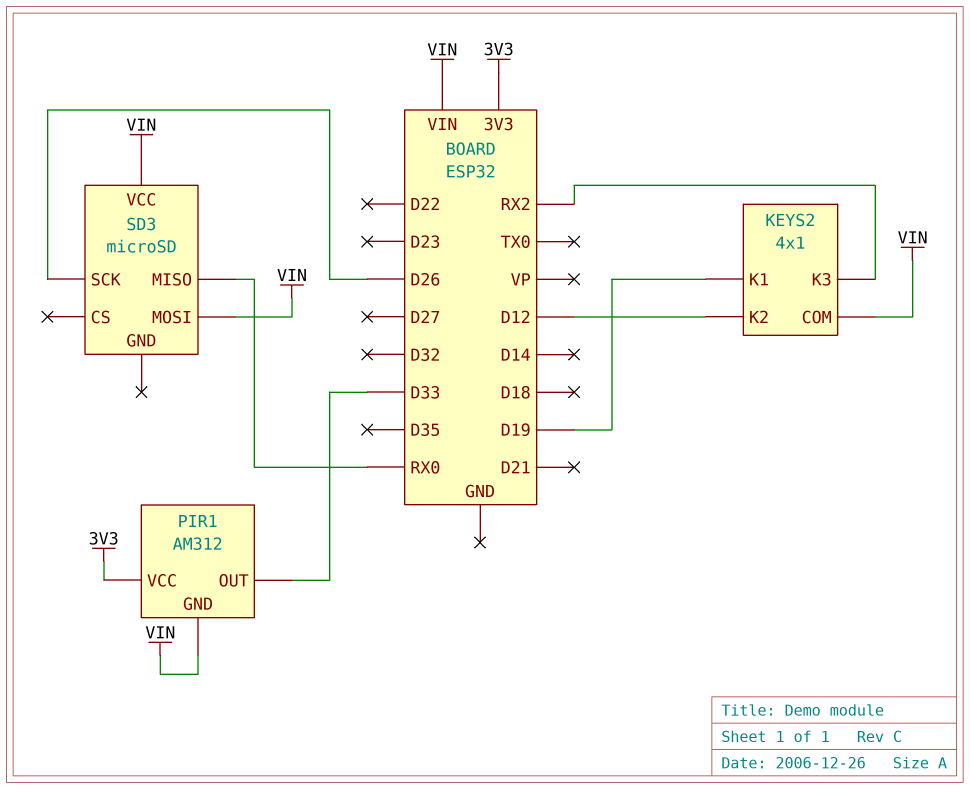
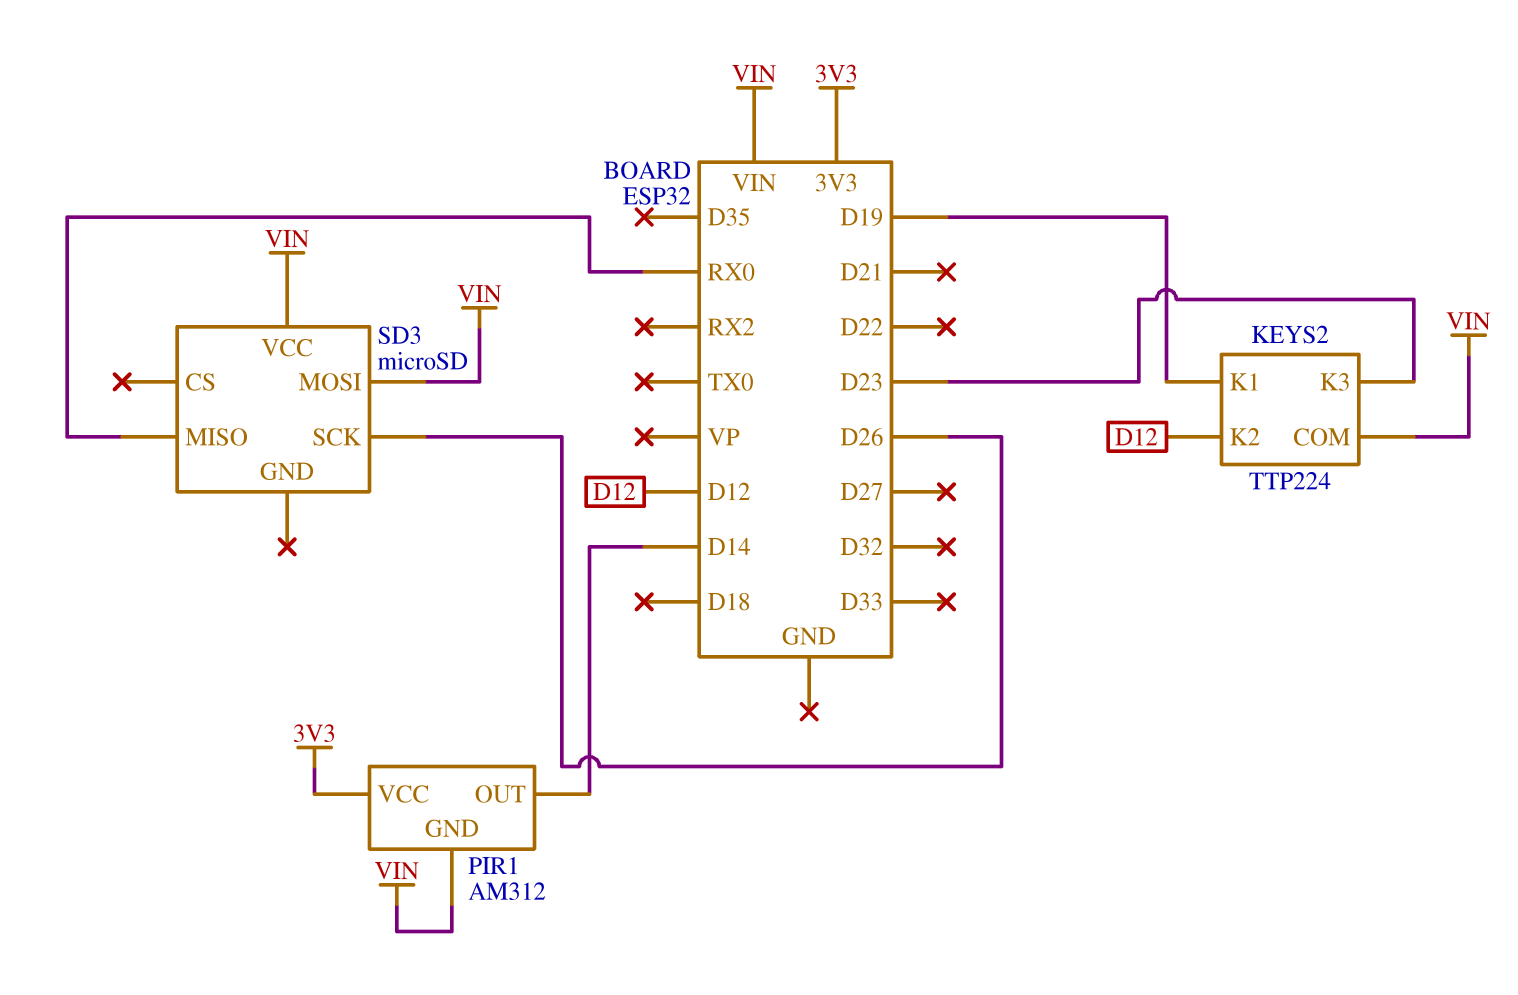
KEYS2: 4x1 -> TTP224
KEYS2 pin K3: RX2 -> D23
PIR1 pin OUT: D33 -> D14

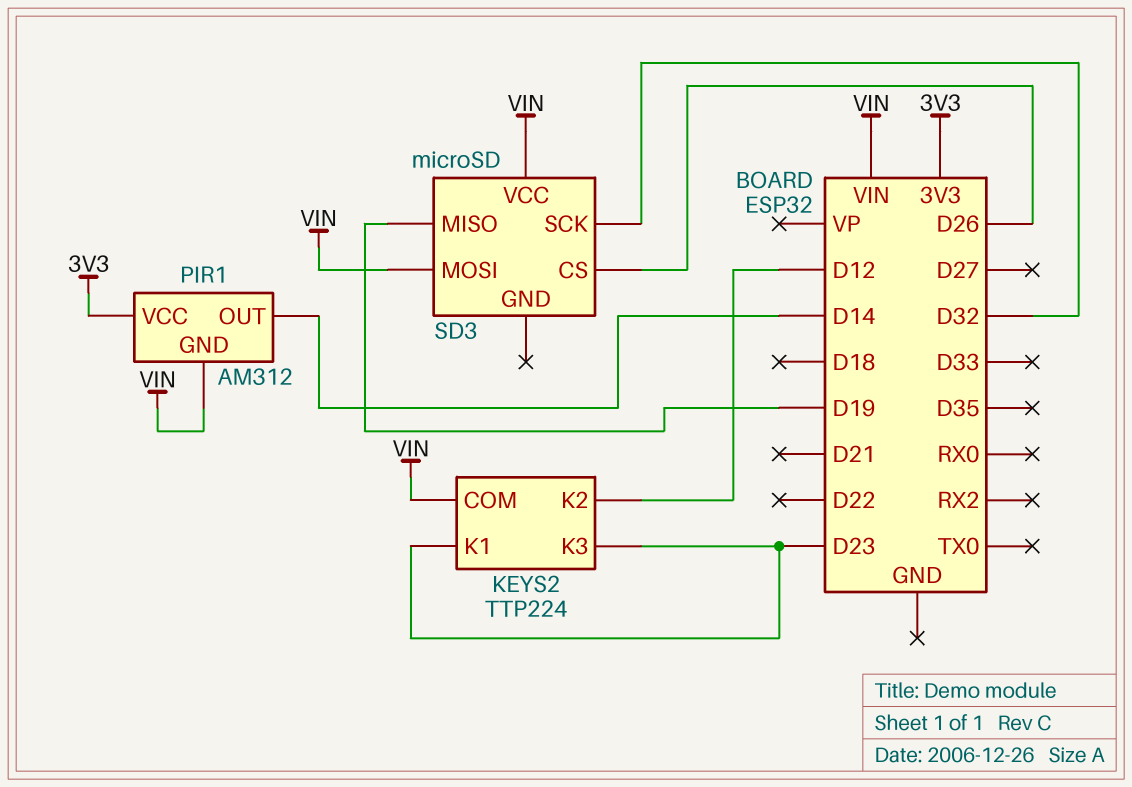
KEYS2 pin K1: D19 -> D23
SD3 pin CS: none -> D26
SD3 pin MISO: RX0 -> D19
SD3 pin SCK: D26 -> D32

